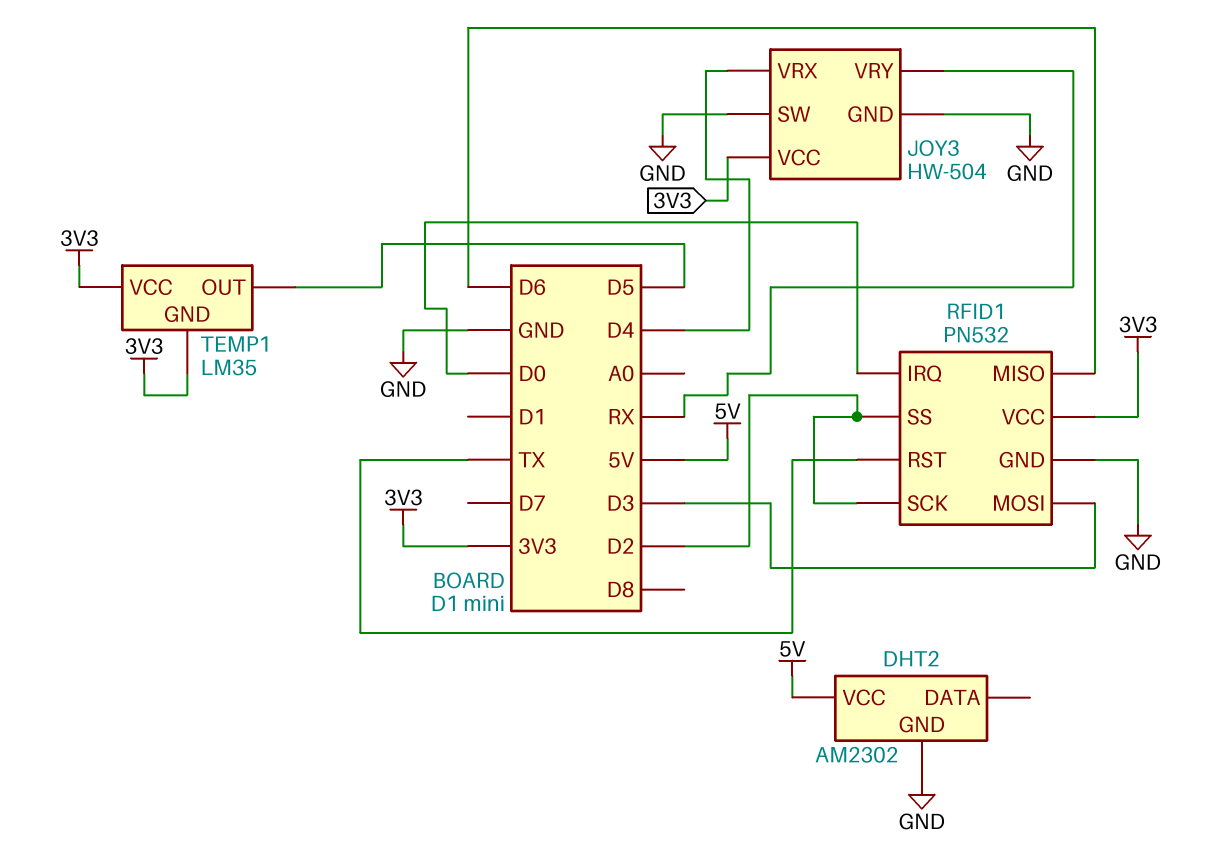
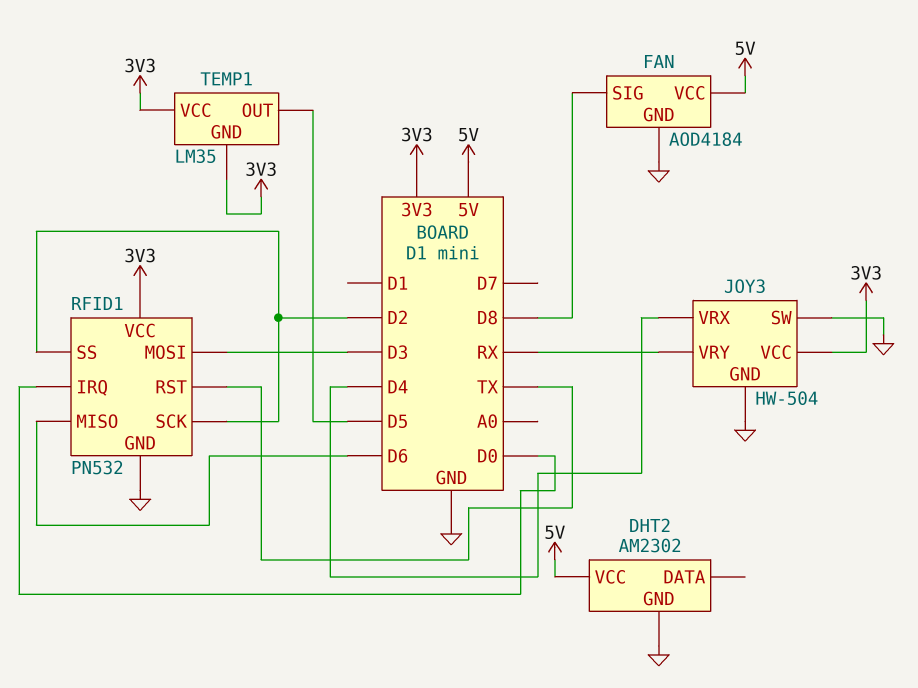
FAN: none -> AOD4184
FAN pin GND: none -> GND
FAN pin SIG: none -> D8
FAN pin VCC: none -> 5V

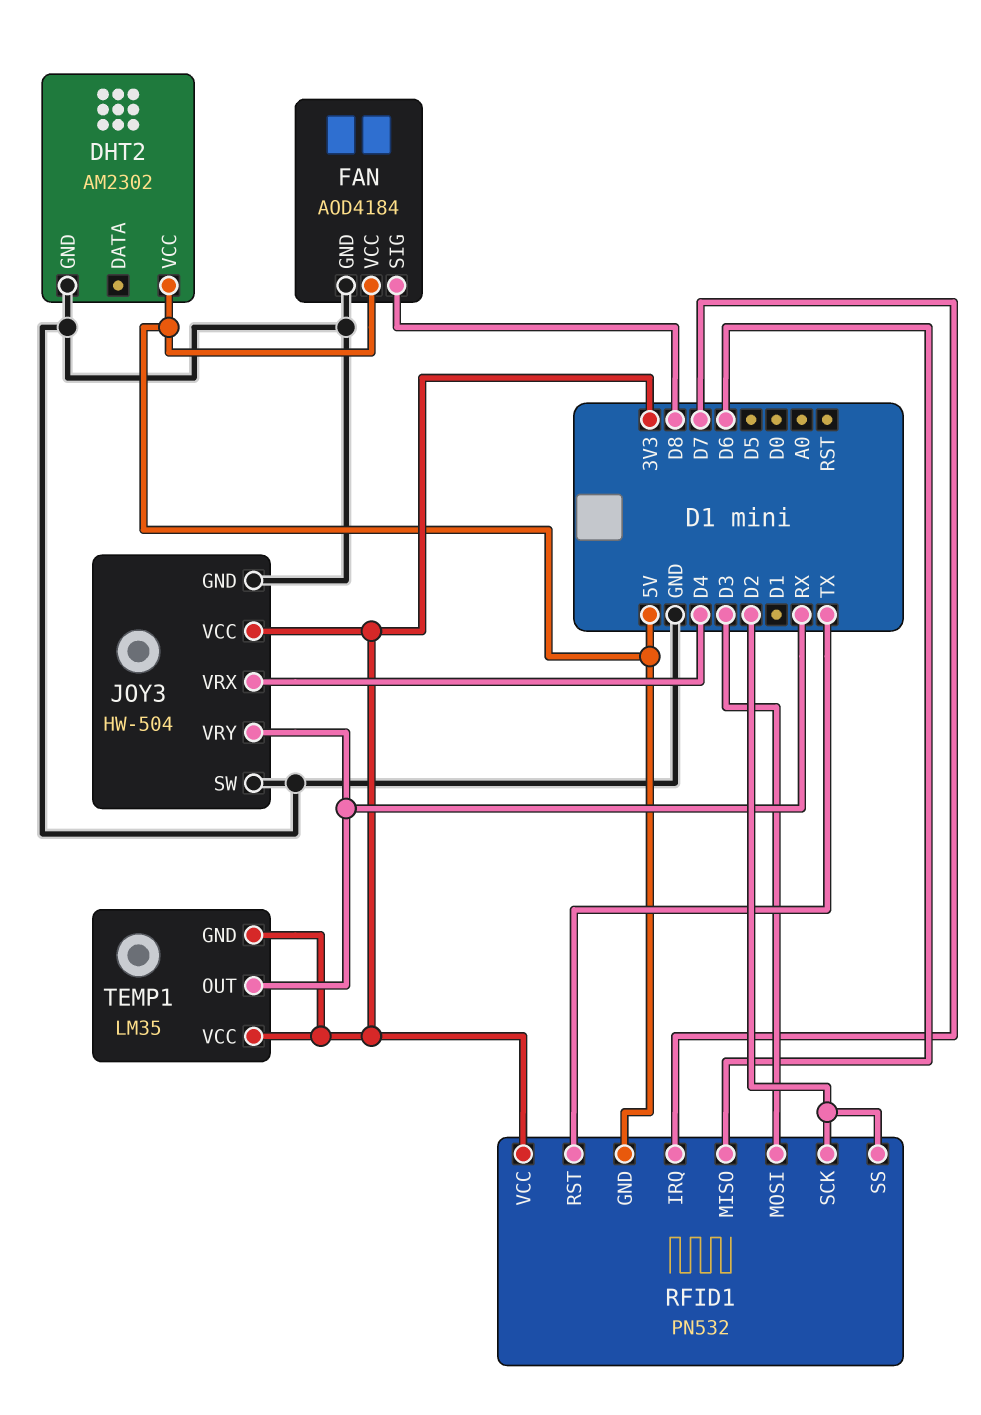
RFID1 pin GND: GND -> 5V
RFID1 pin IRQ: D0 -> D7
TEMP1 pin OUT: D5 -> RX

